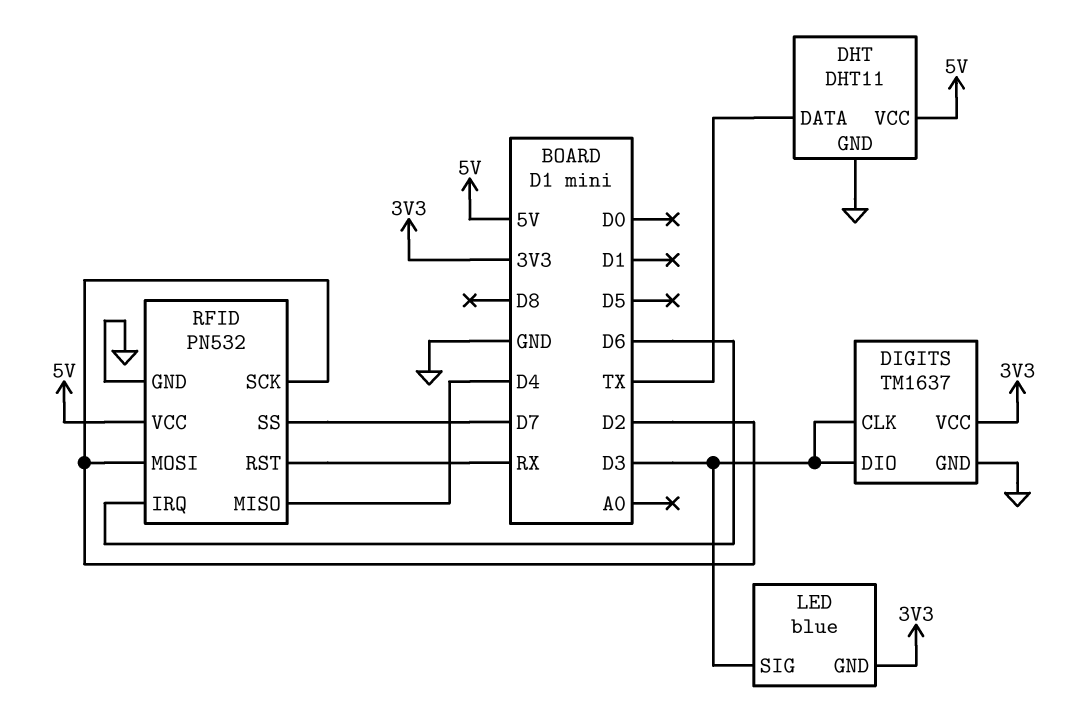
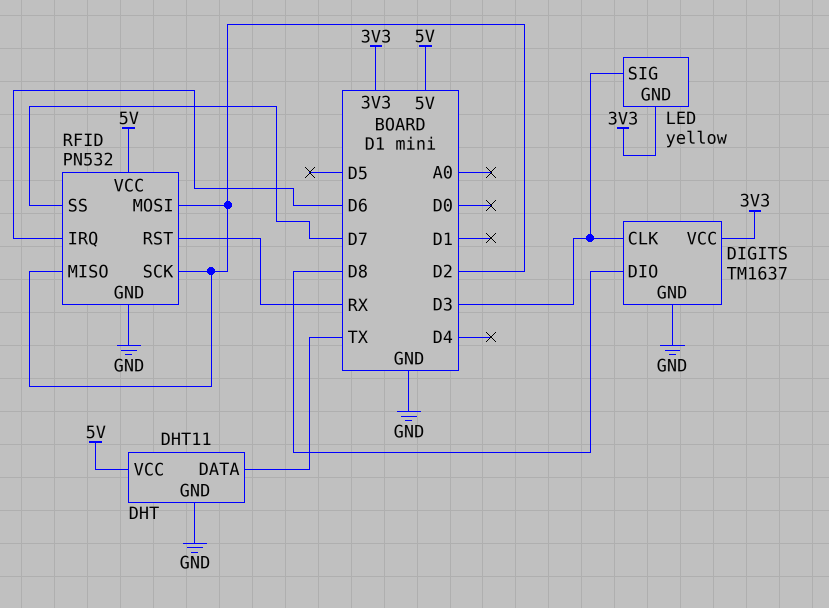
DIGITS pin DIO: D3 -> D8
LED: blue -> yellow
RFID pin MISO: D4 -> D2

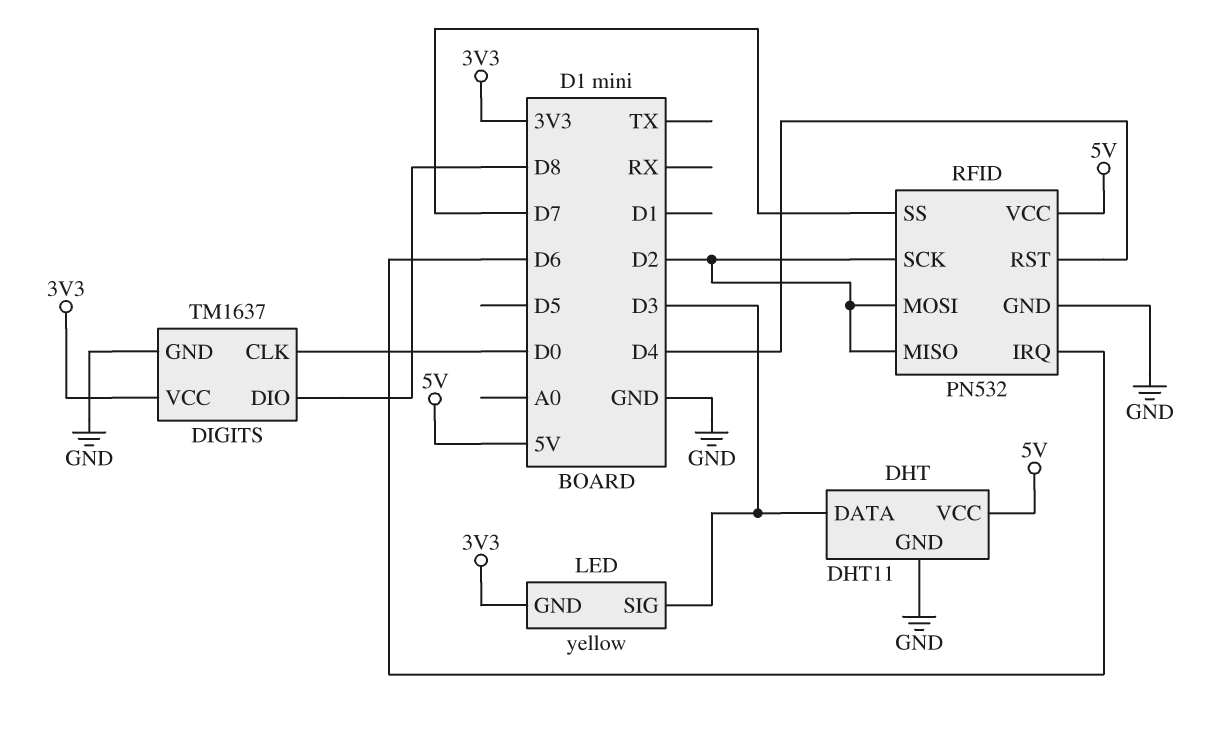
DHT pin DATA: TX -> D3
DIGITS pin CLK: D3 -> D0
RFID pin RST: RX -> D4

